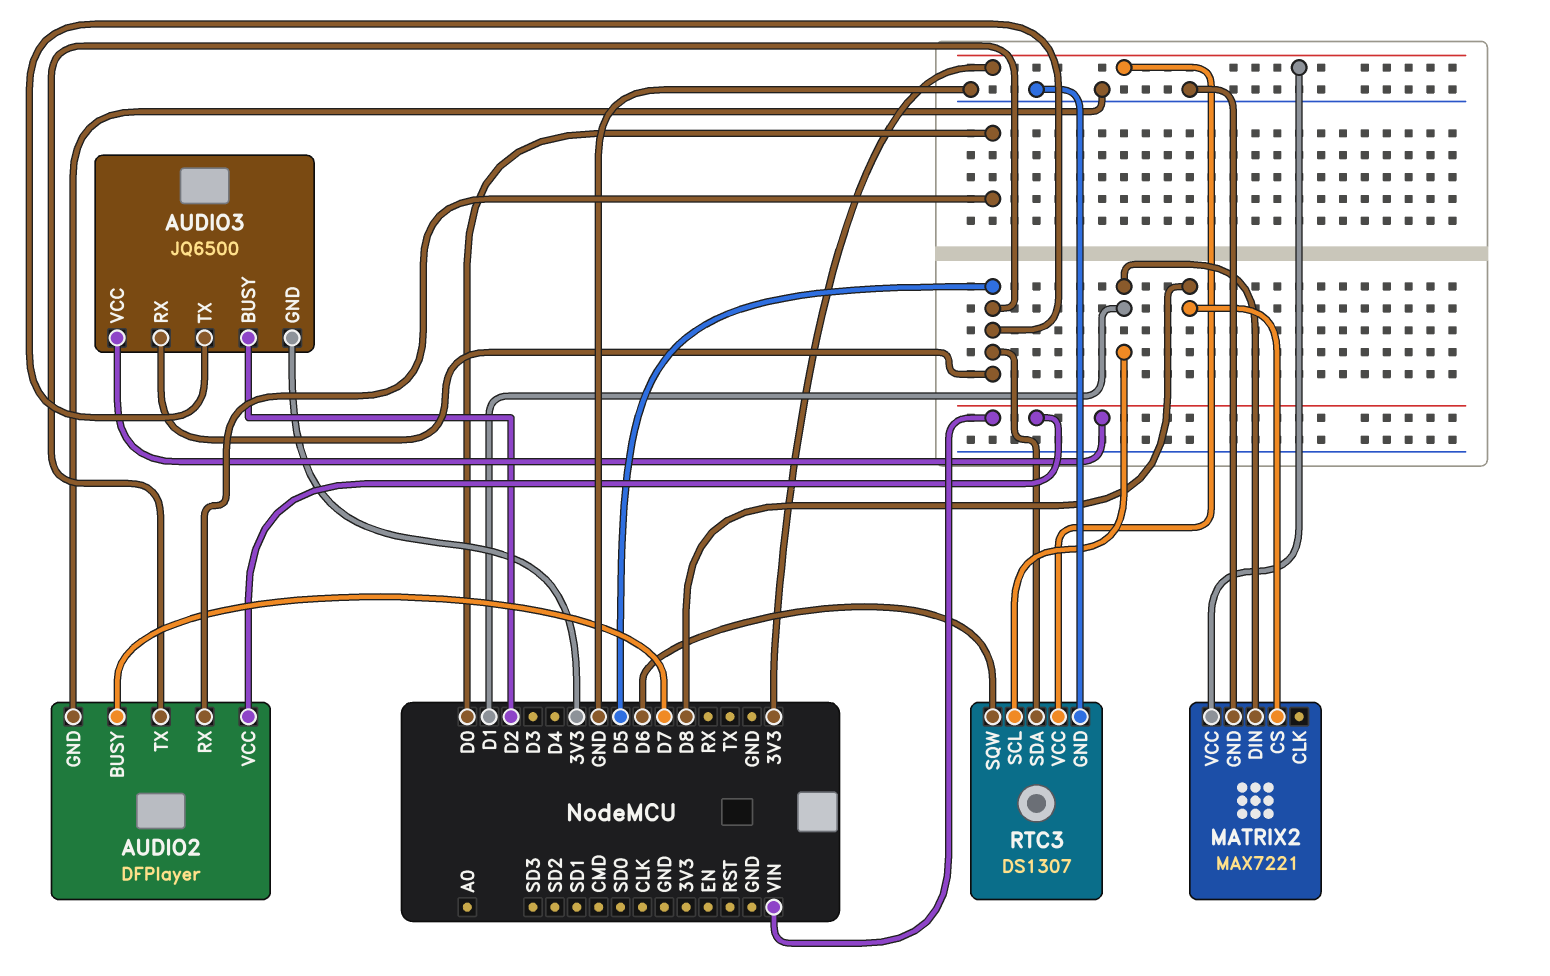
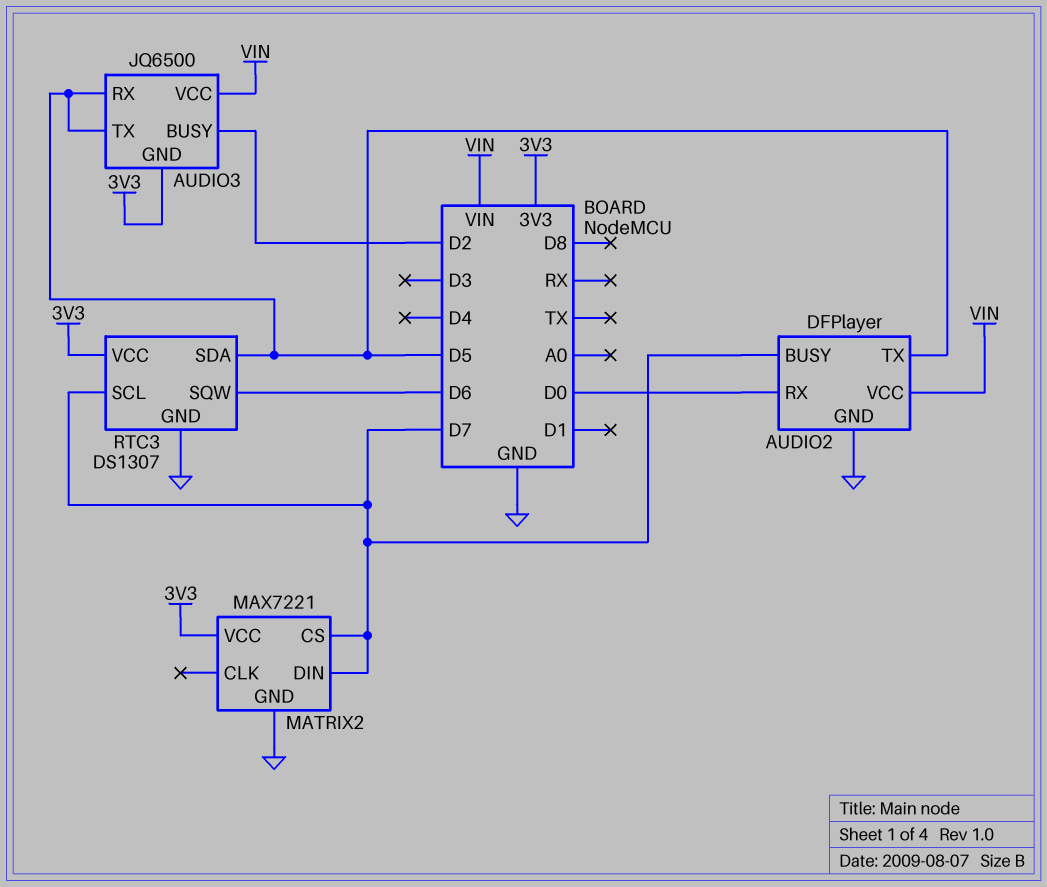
MATRIX2 pin CS: D8 -> D7
MATRIX2 pin DIN: D1 -> D7
RTC3 pin SCL: D1 -> D7

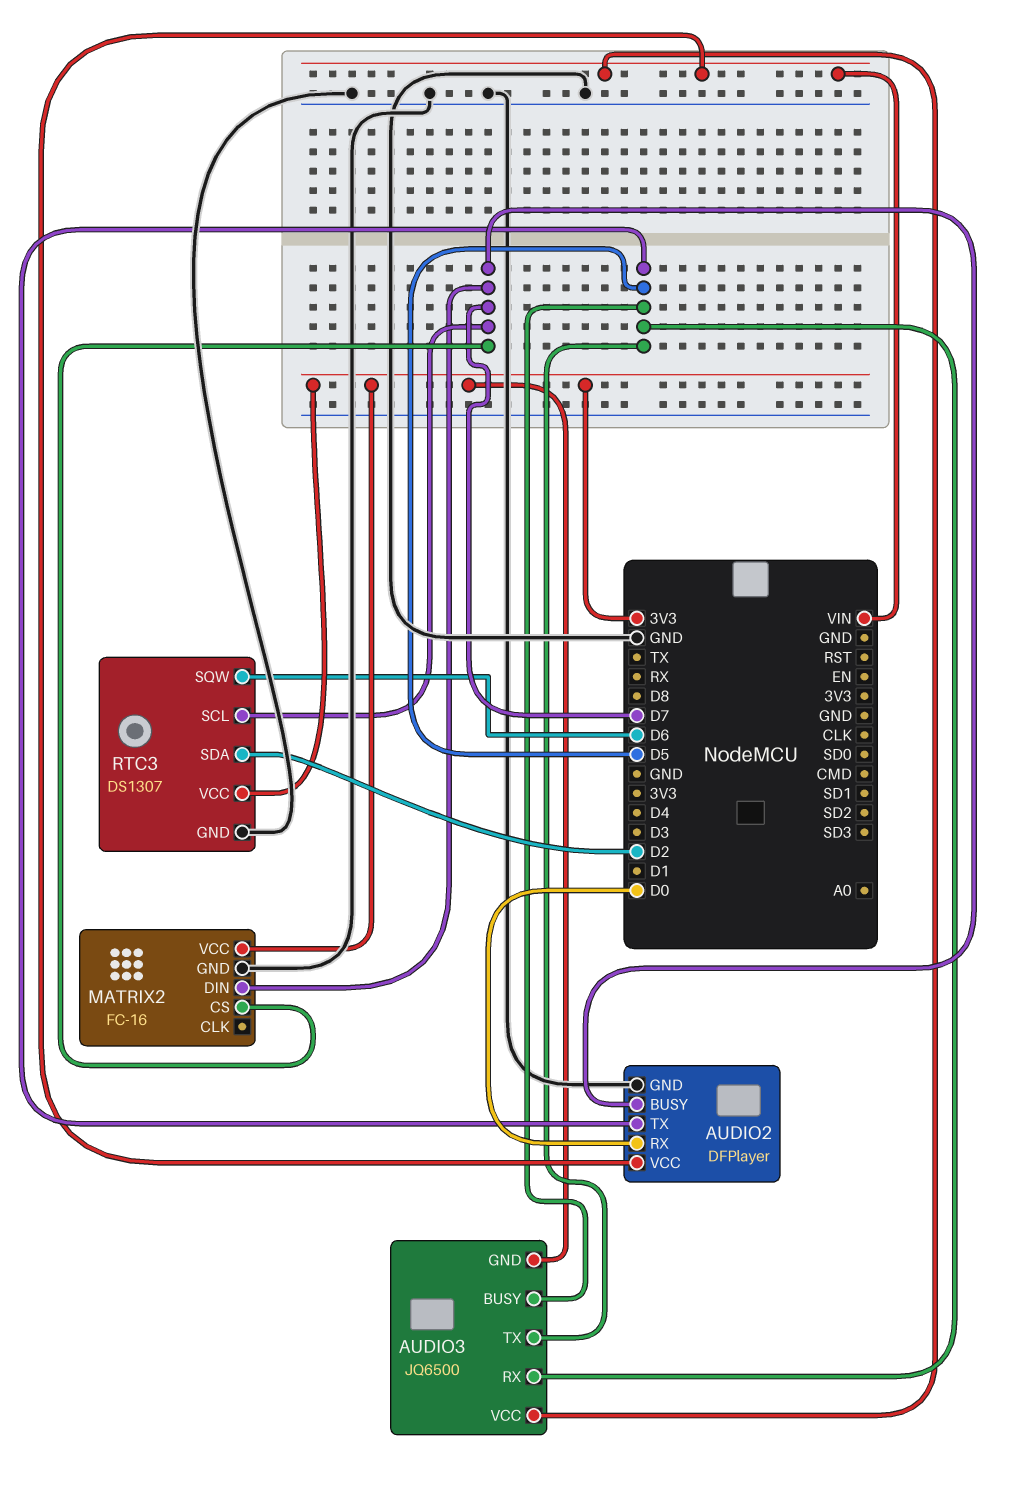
AUDIO3 pin BUSY: D2 -> D5
MATRIX2: MAX7221 -> FC-16
RTC3 pin SDA: D5 -> D2

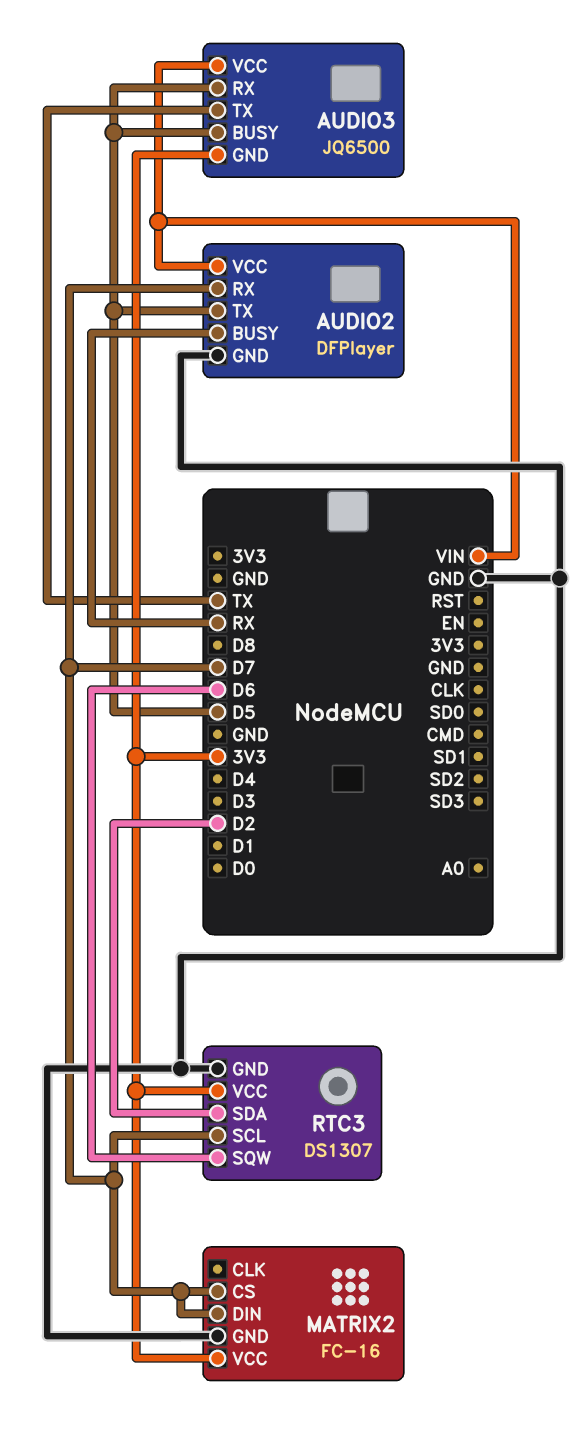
AUDIO2 pin BUSY: D7 -> RX
AUDIO2 pin RX: D0 -> D7
AUDIO3 pin TX: D5 -> TX

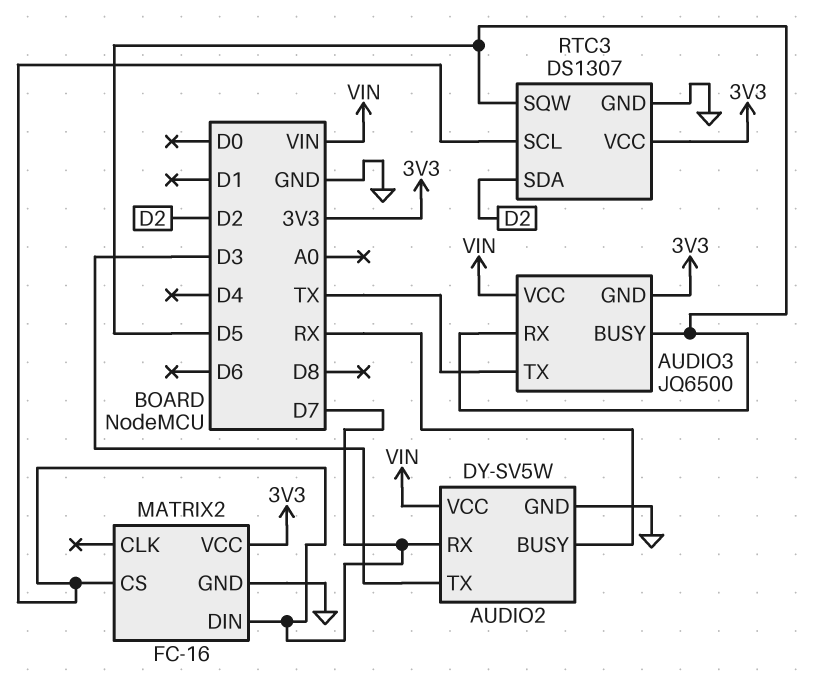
AUDIO2: DFPlayer -> DY-SV5W
AUDIO2 pin TX: D5 -> D3
RTC3 pin SQW: D6 -> D5

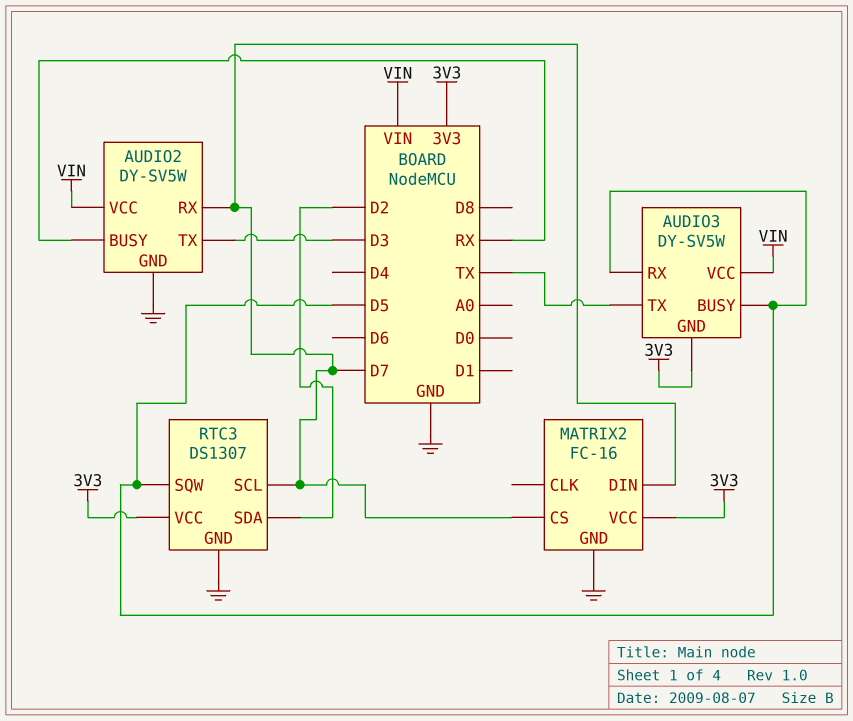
AUDIO3: JQ6500 -> DY-SV5W

